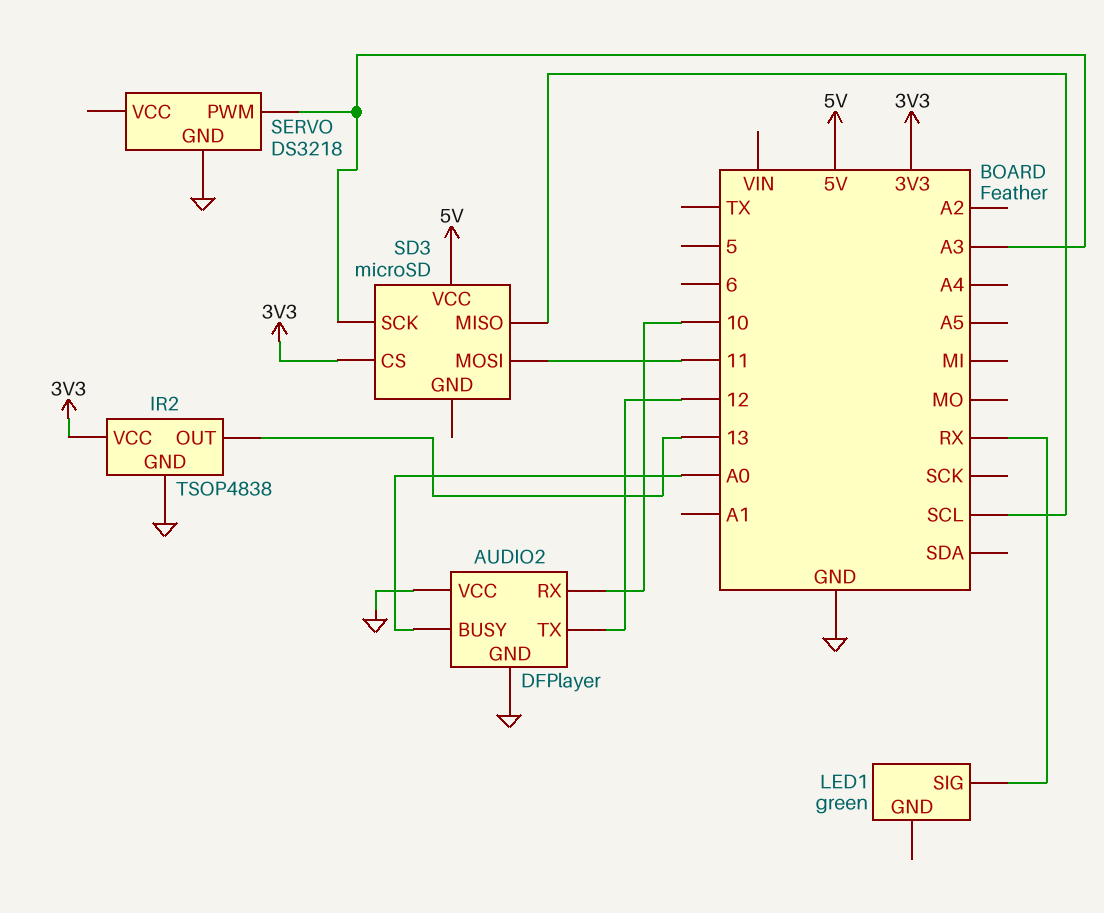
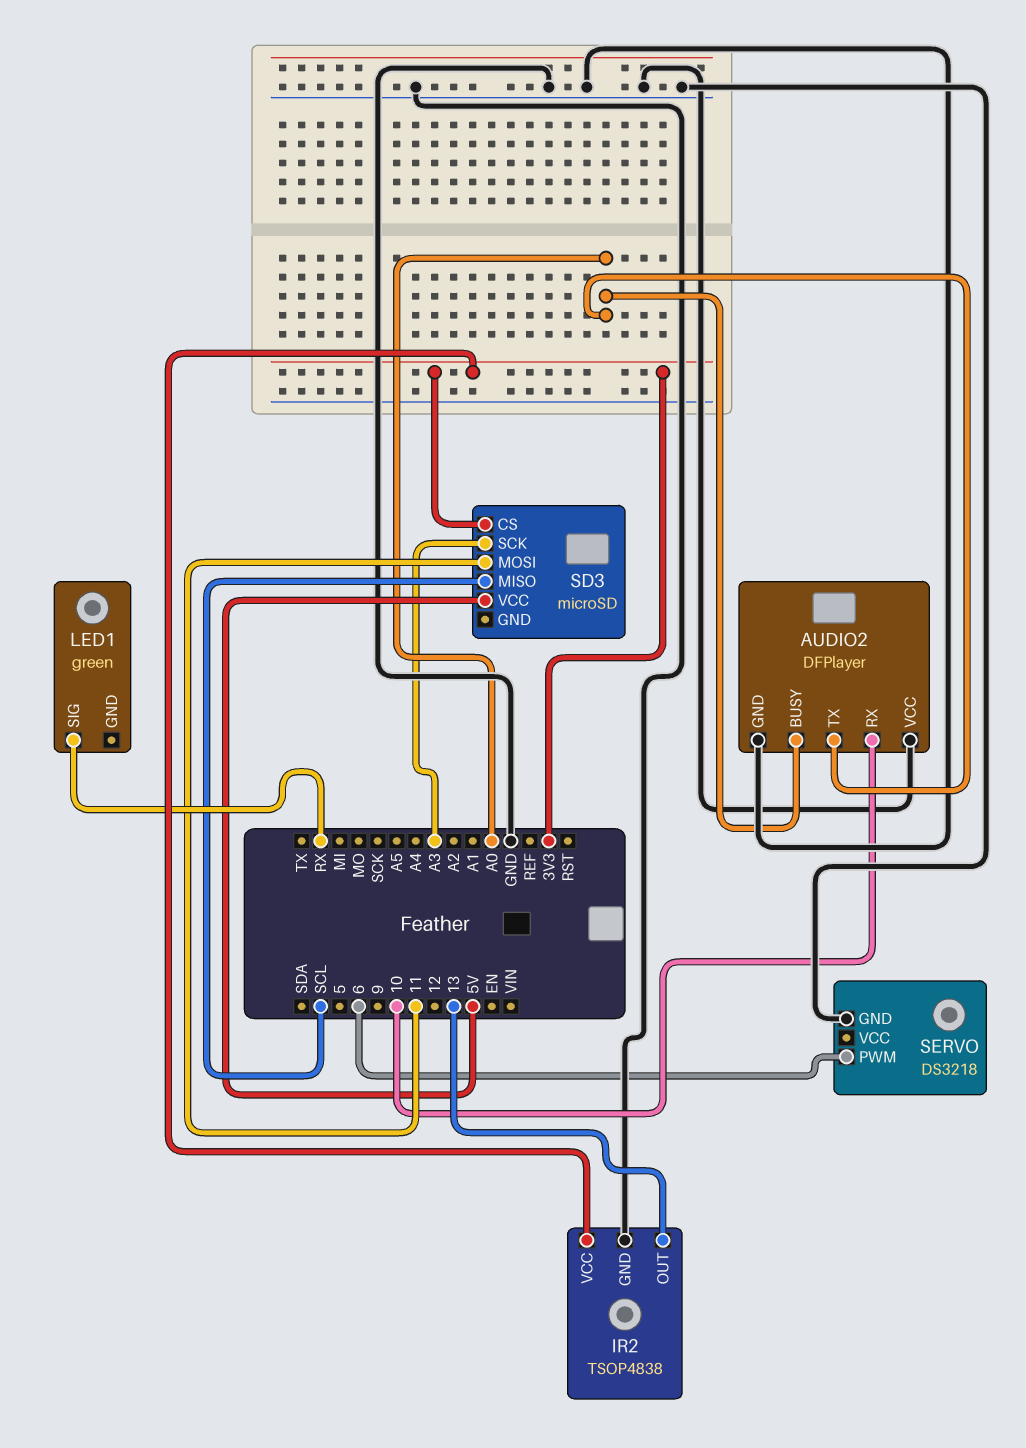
AUDIO2 pin TX: 12 -> A0
SERVO pin PWM: A3 -> 6

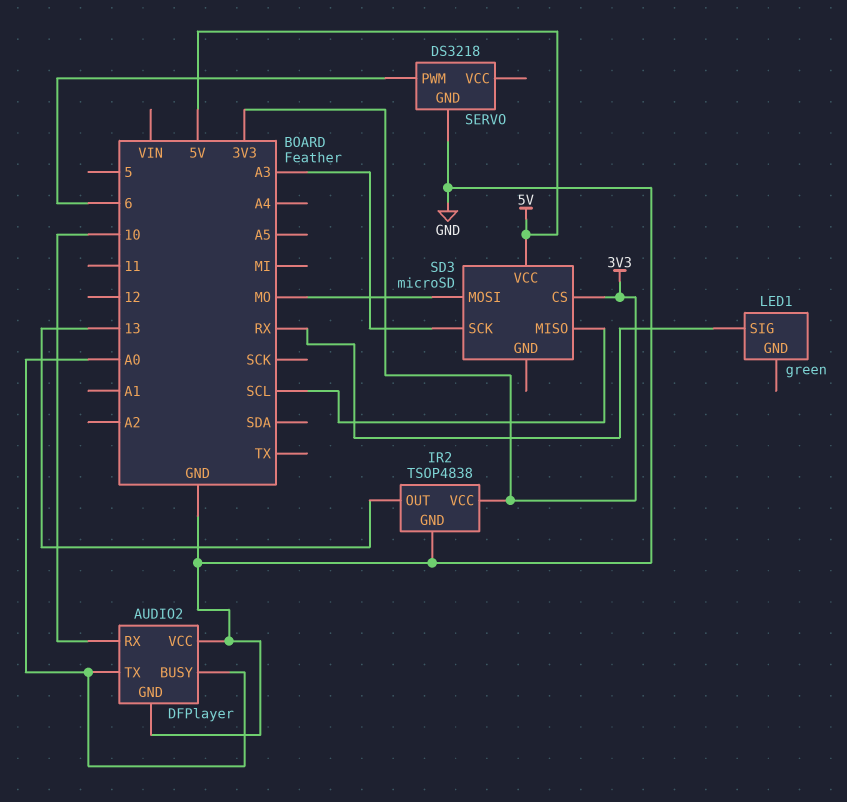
SD3 pin MOSI: 11 -> MO

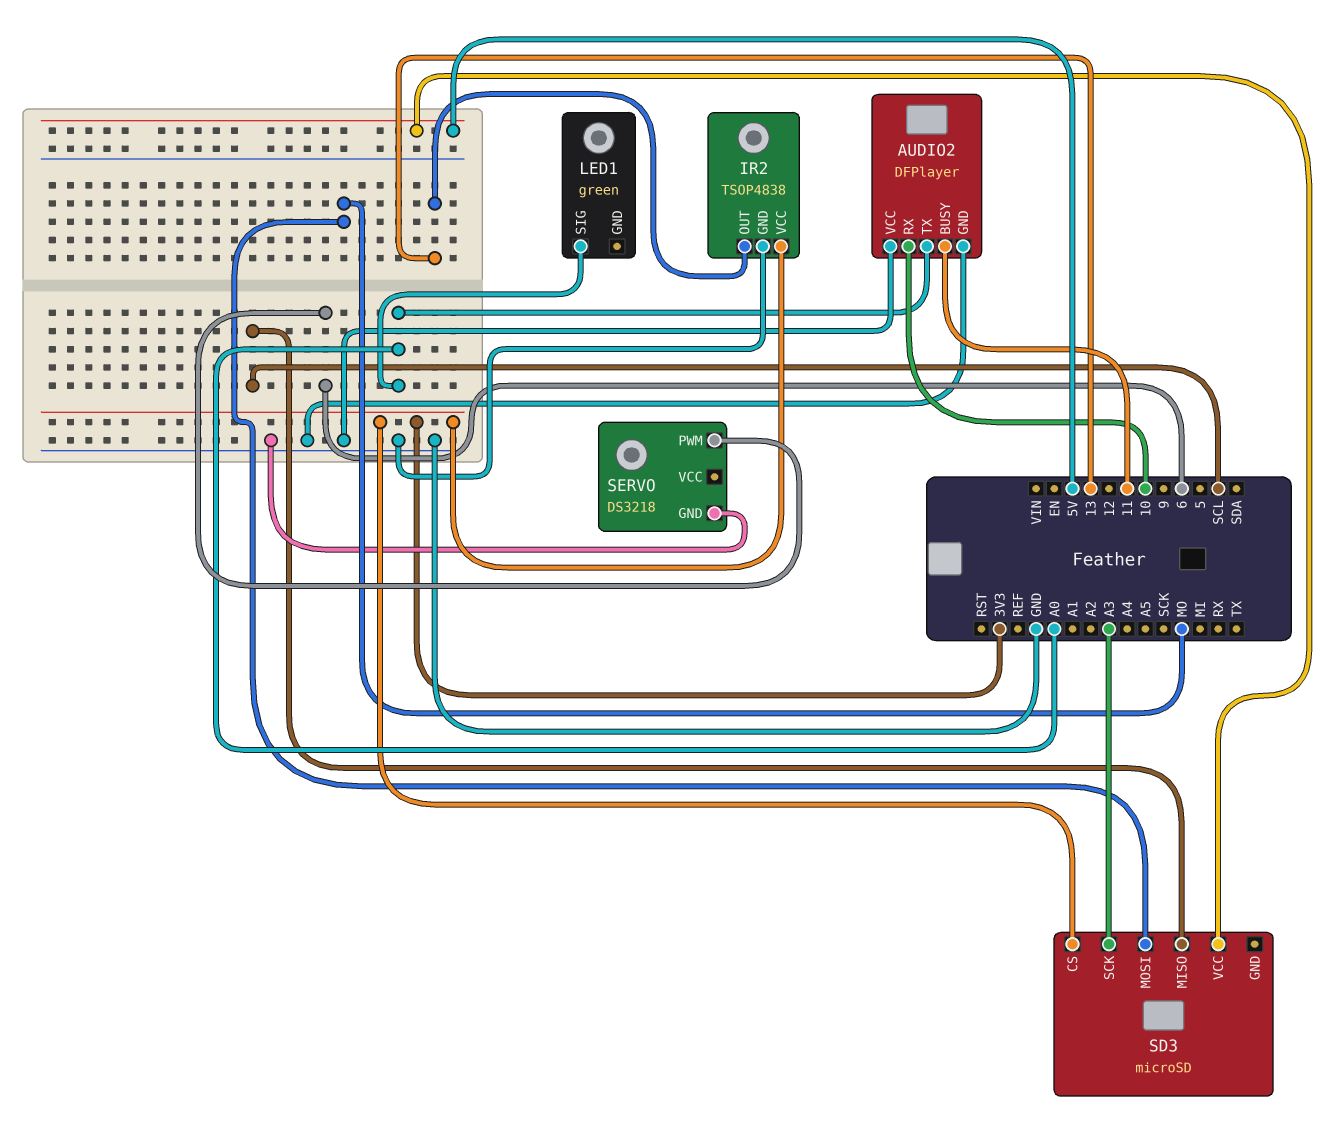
AUDIO2 pin BUSY: A0 -> 11
LED1 pin SIG: RX -> A0

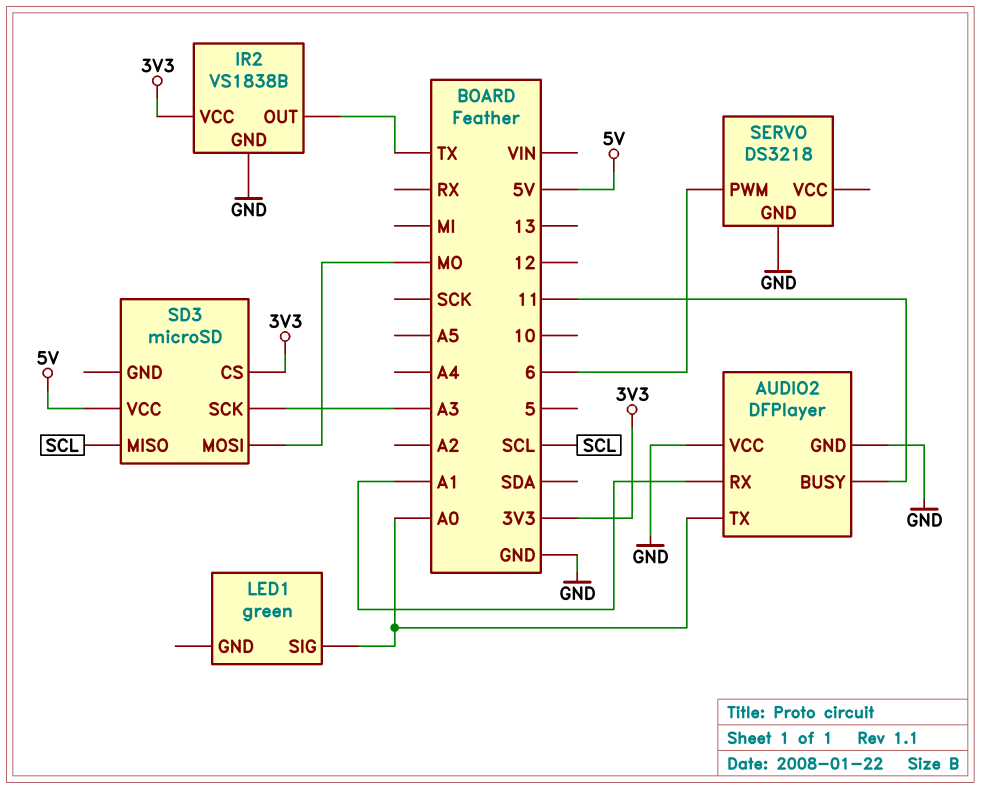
AUDIO2 pin RX: 10 -> A1
IR2: TSOP4838 -> VS1838B
IR2 pin OUT: 13 -> TX

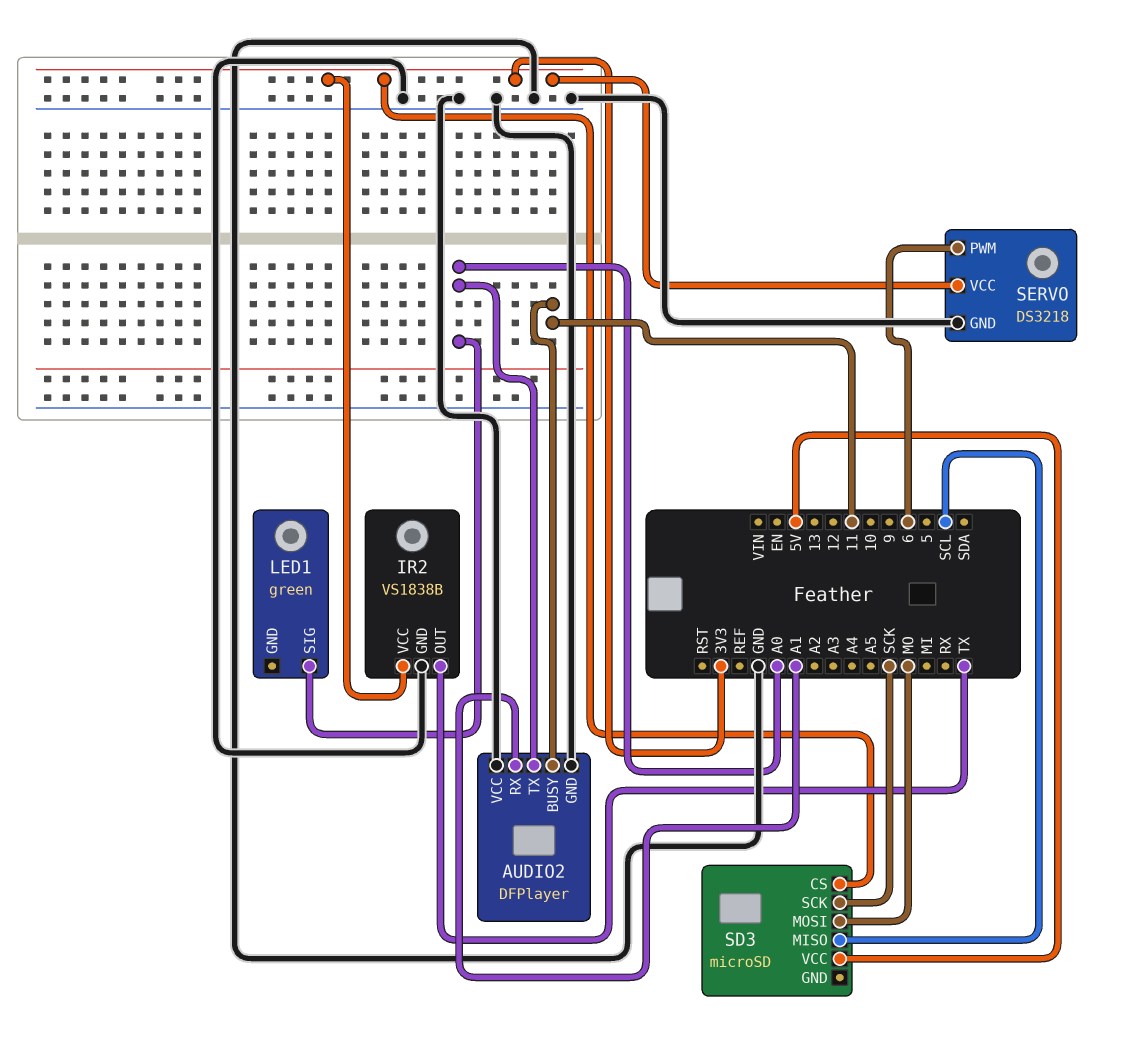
SD3 pin SCK: A3 -> SCK
SERVO pin VCC: none -> 3V3

